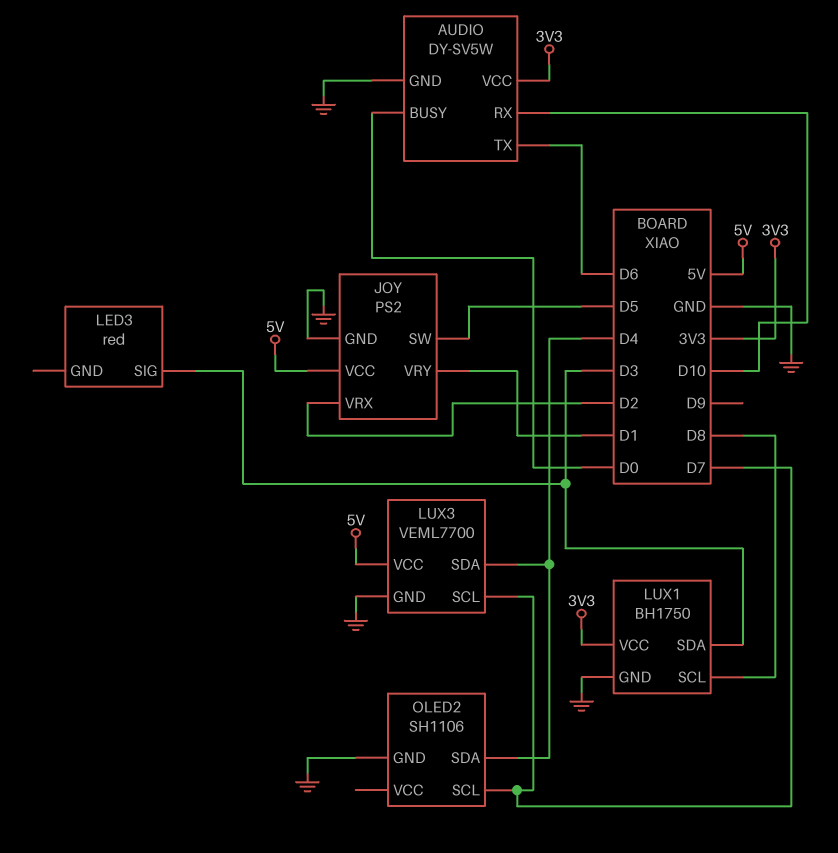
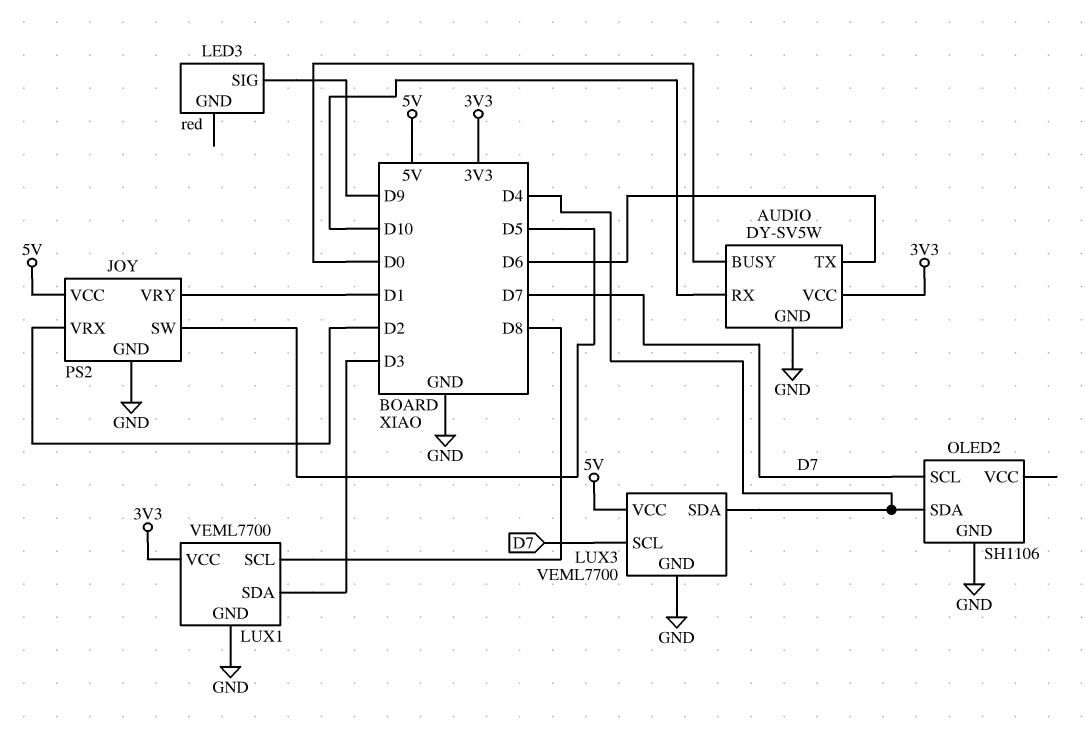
LED3 pin SIG: D3 -> D9
LUX1: BH1750 -> VEML7700

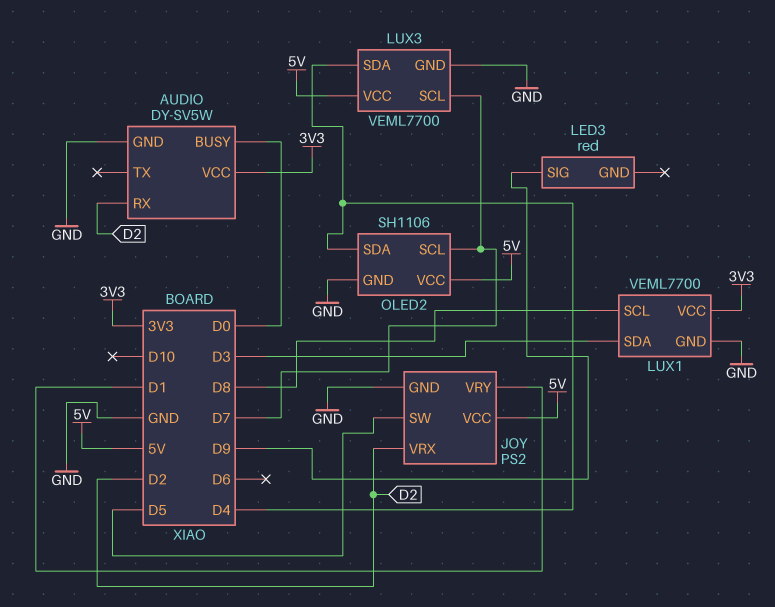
AUDIO pin RX: D10 -> D2
AUDIO pin TX: D6 -> none
OLED2 pin VCC: none -> 5V

